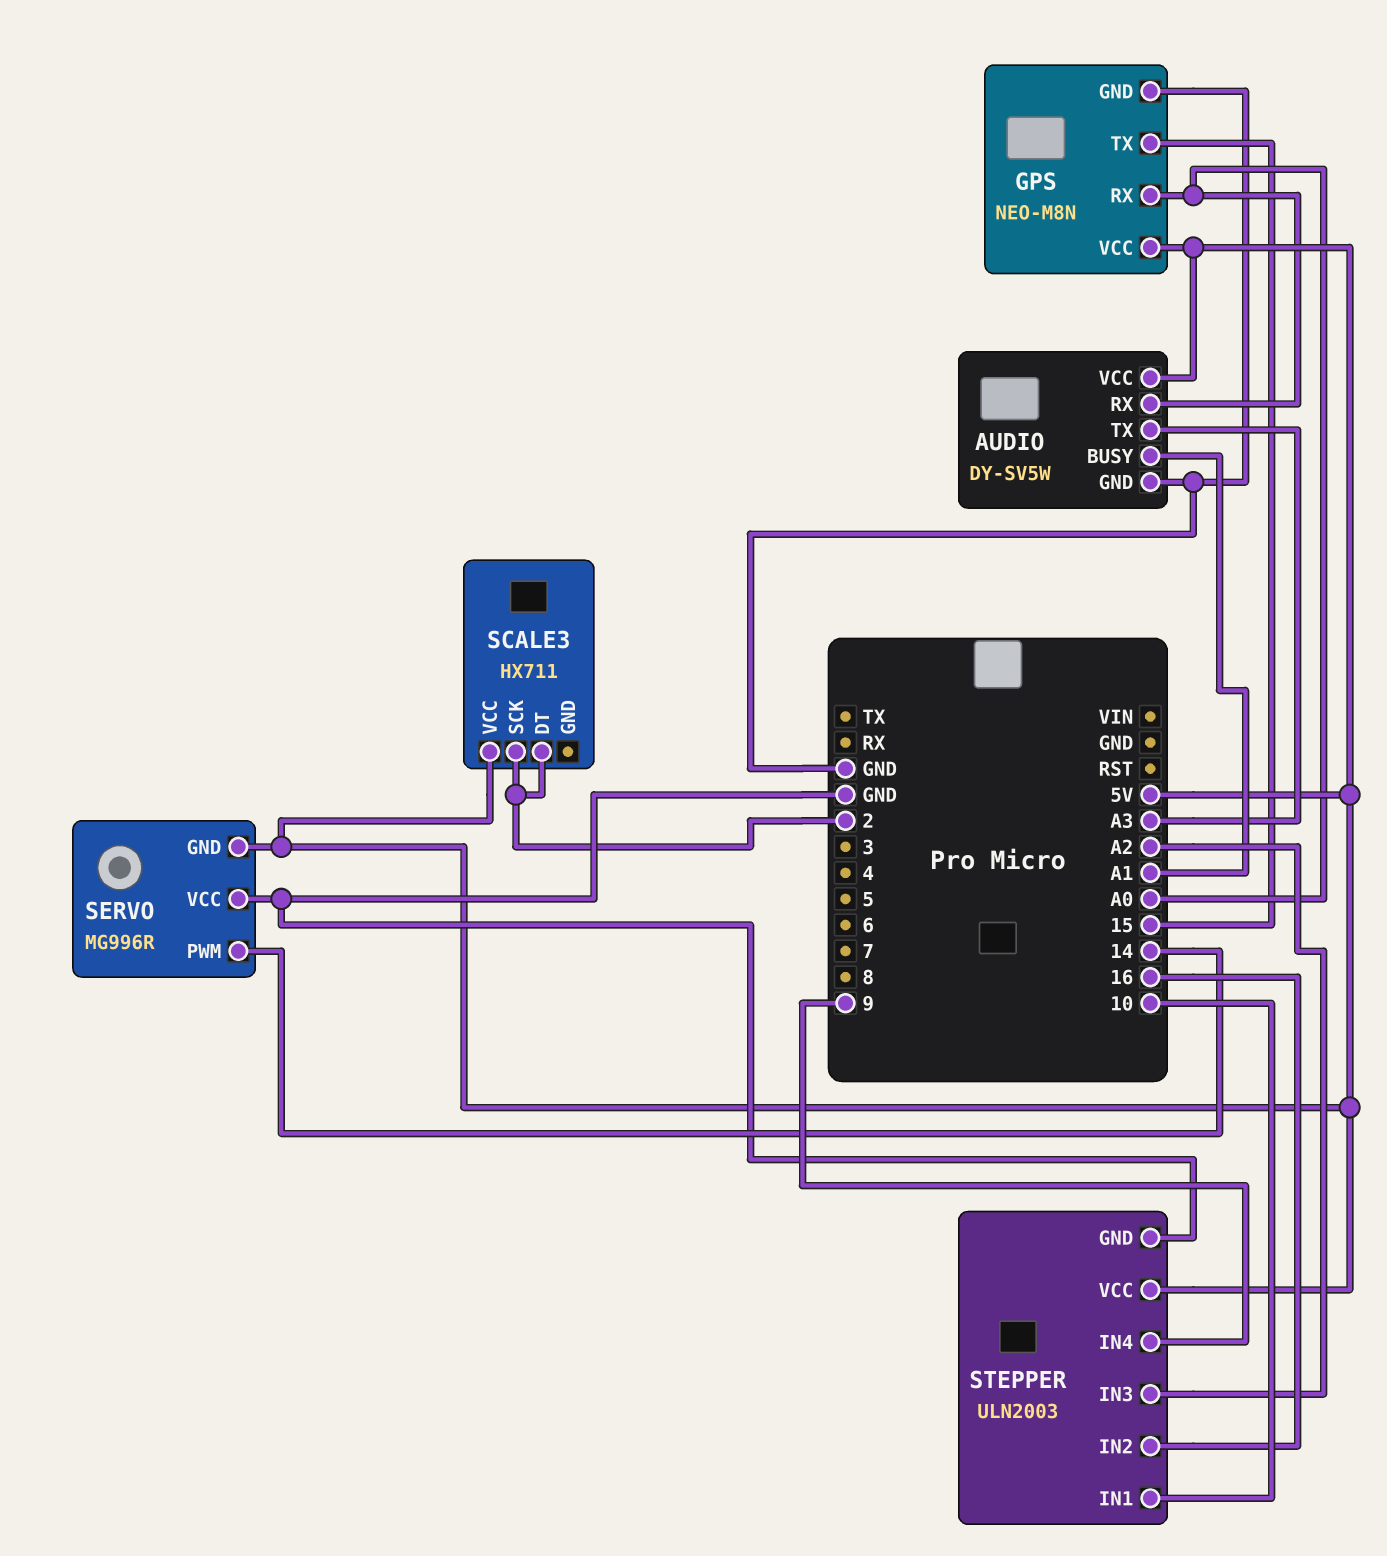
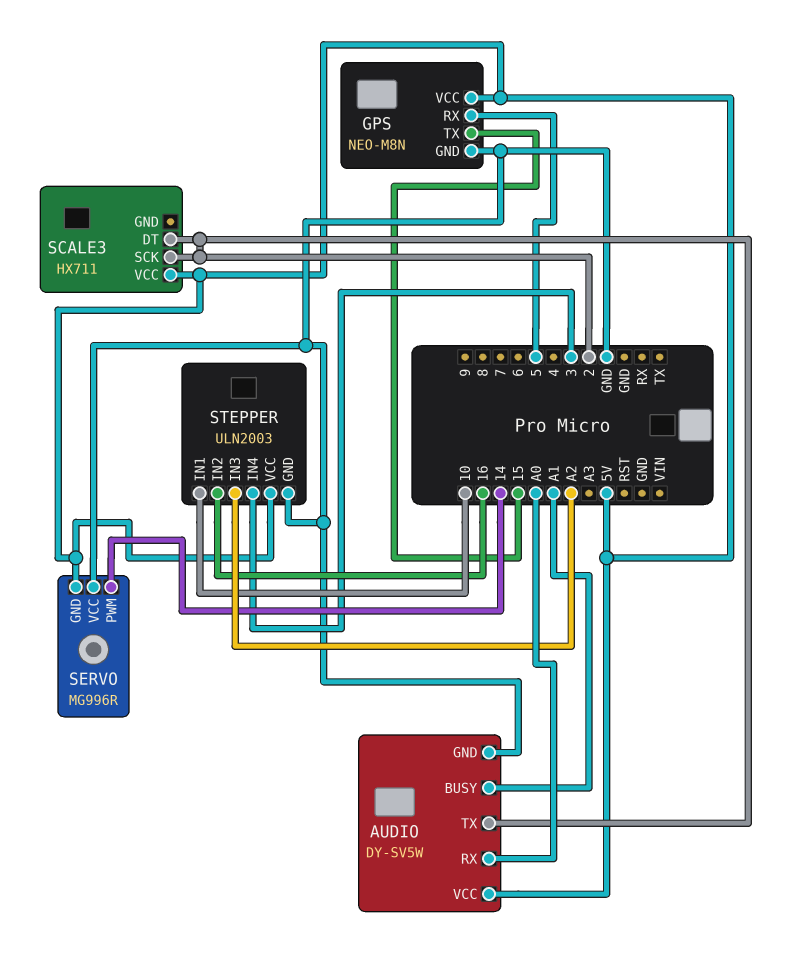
AUDIO pin TX: A3 -> 2
GPS pin RX: A0 -> 5
STEPPER pin IN4: 9 -> 3

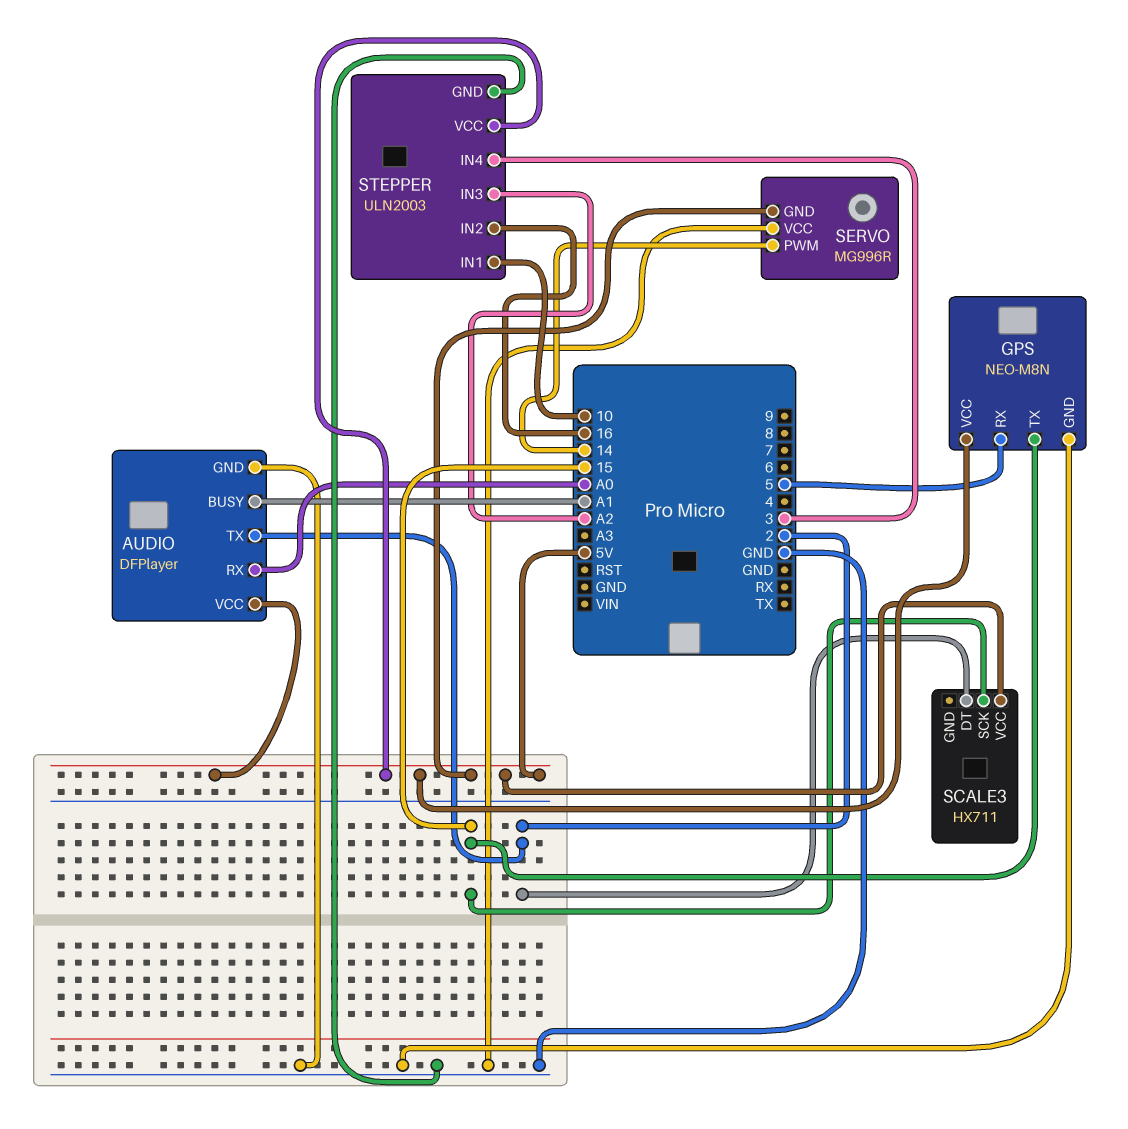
AUDIO: DY-SV5W -> DFPlayer
SCALE3 pin SCK: 2 -> 15

